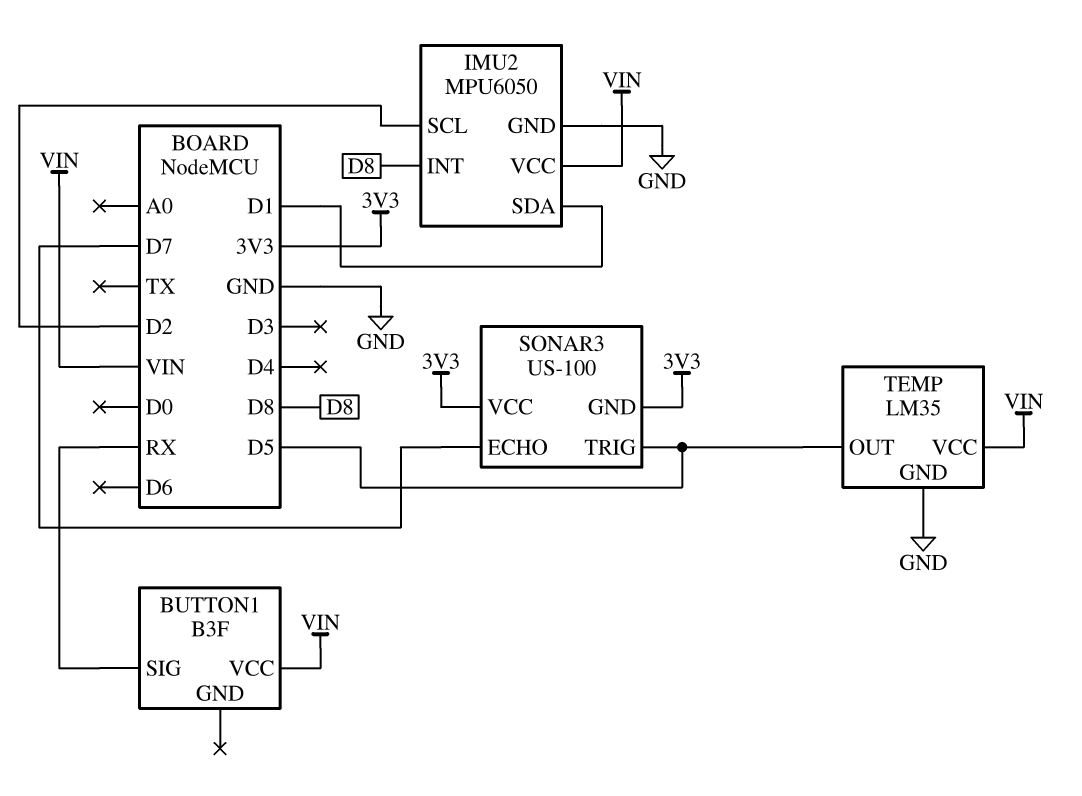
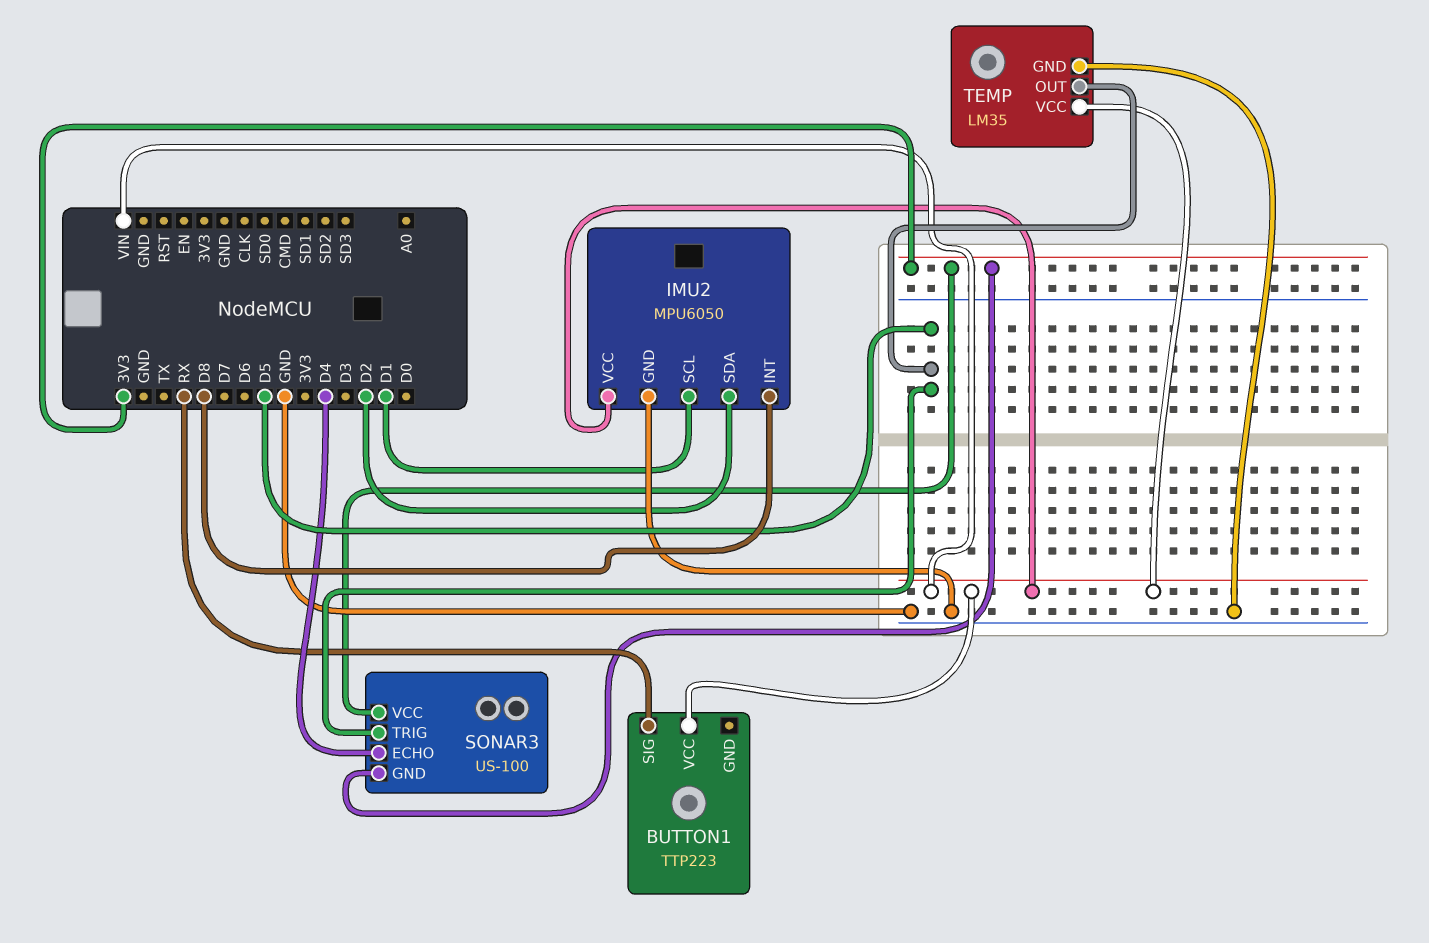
BUTTON1: B3F -> TTP223
IMU2 pin SCL: D2 -> D1
IMU2 pin SDA: D1 -> D2
SONAR3 pin ECHO: D7 -> D4

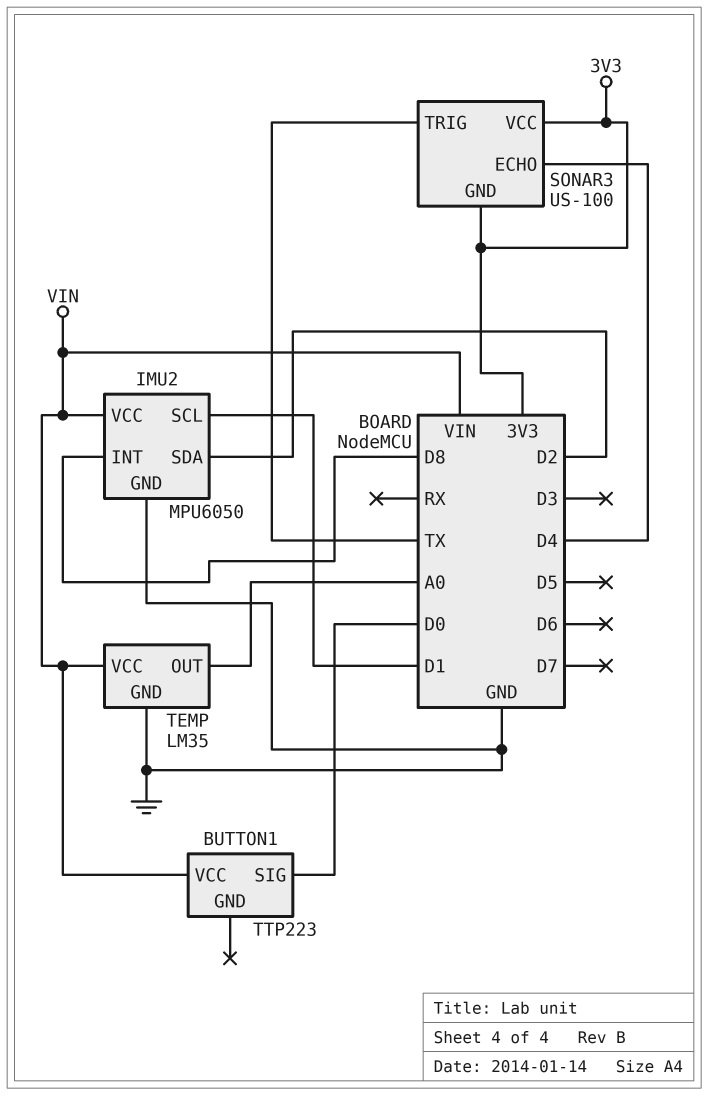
BUTTON1 pin SIG: RX -> D0
SONAR3 pin TRIG: D5 -> TX
TEMP pin OUT: D5 -> A0

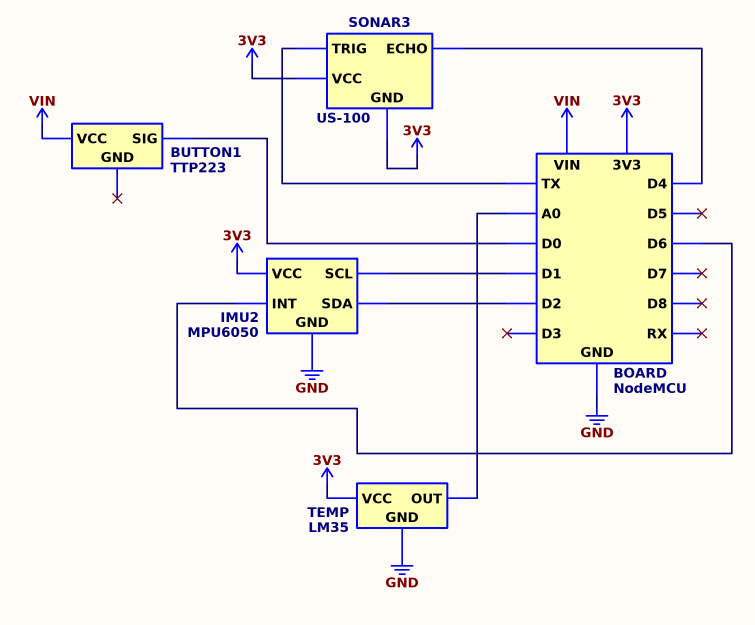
IMU2 pin INT: D8 -> D6
IMU2 pin VCC: VIN -> 3V3
TEMP pin VCC: VIN -> 3V3

